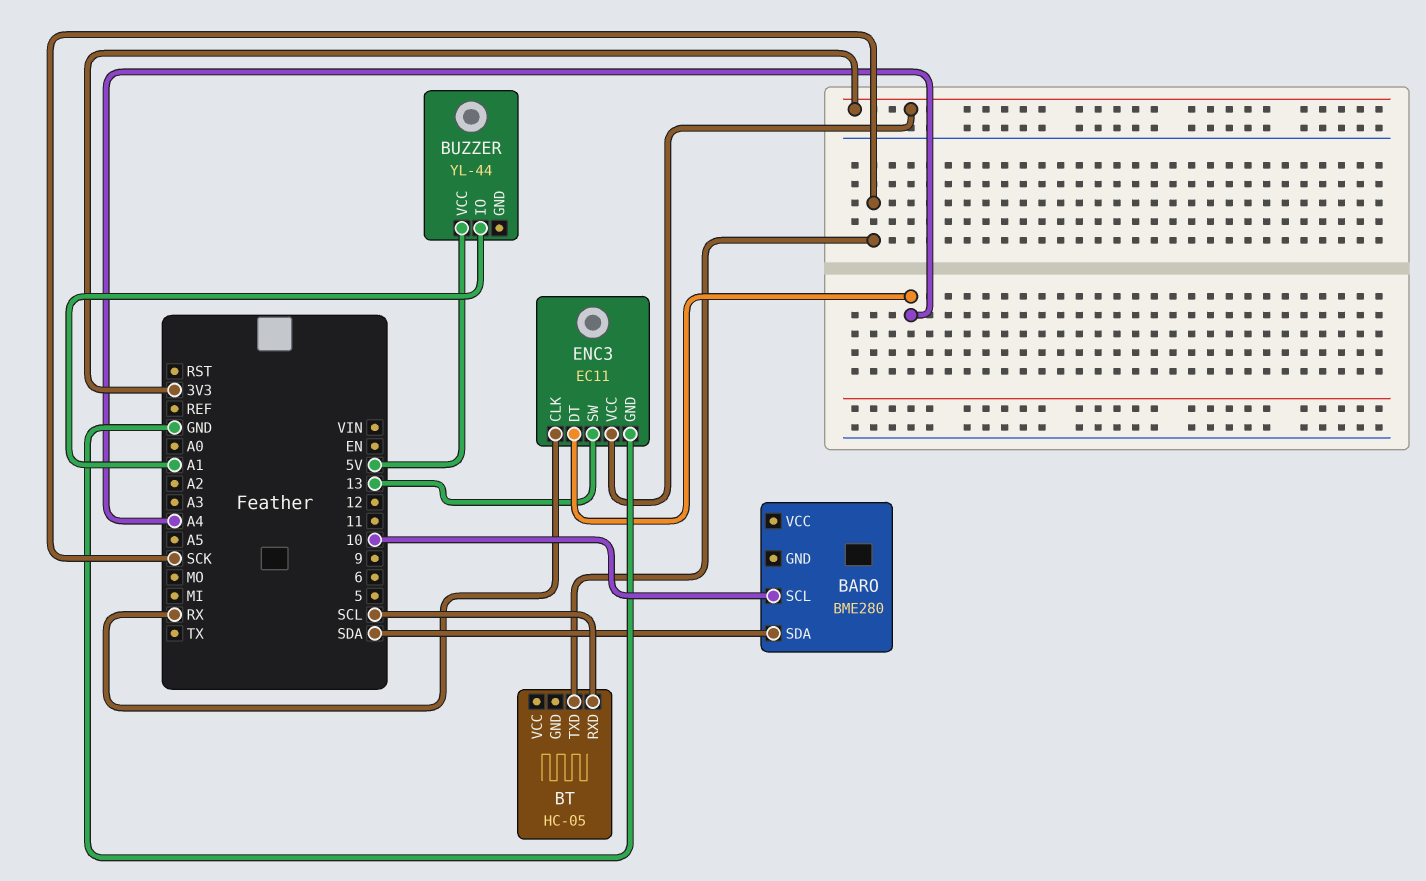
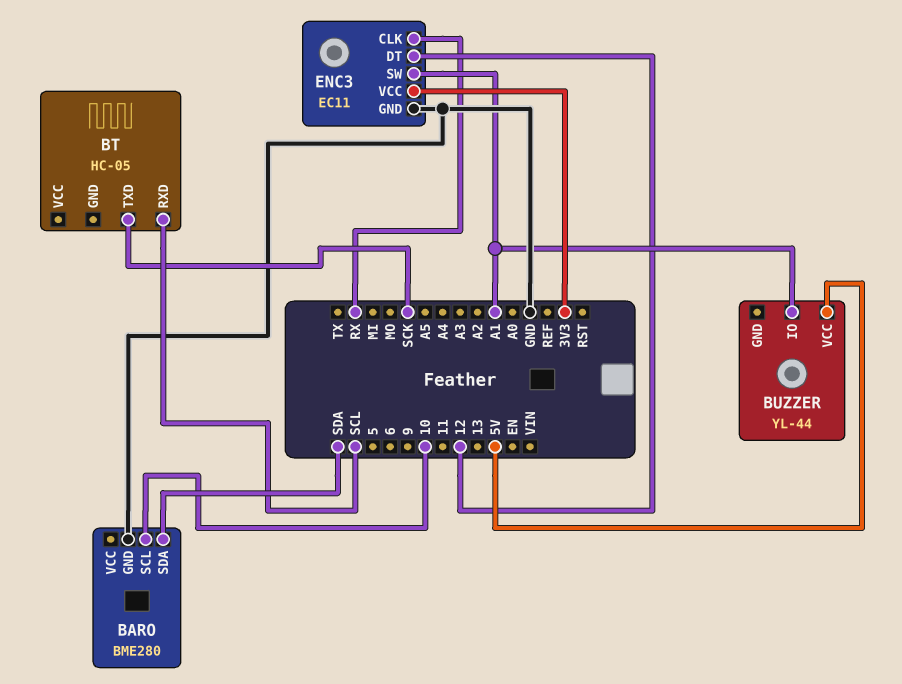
BARO pin GND: none -> GND
ENC3 pin DT: A4 -> 12
ENC3 pin SW: 13 -> A1

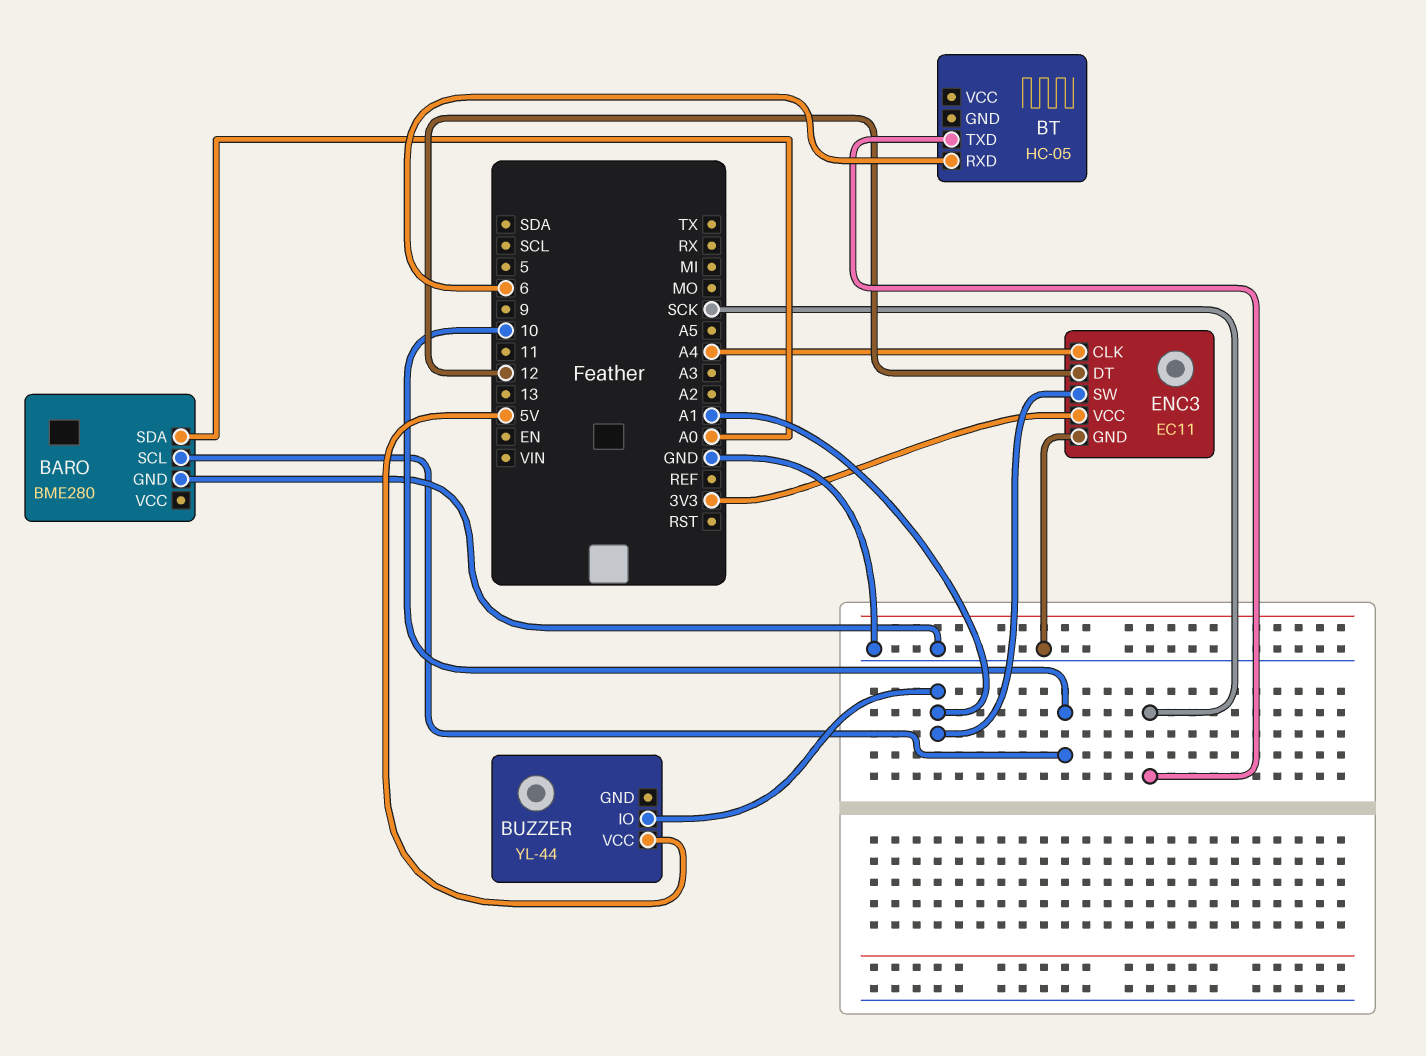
BARO pin SDA: SDA -> A0
BT pin RXD: SCL -> 6
ENC3 pin CLK: RX -> A4

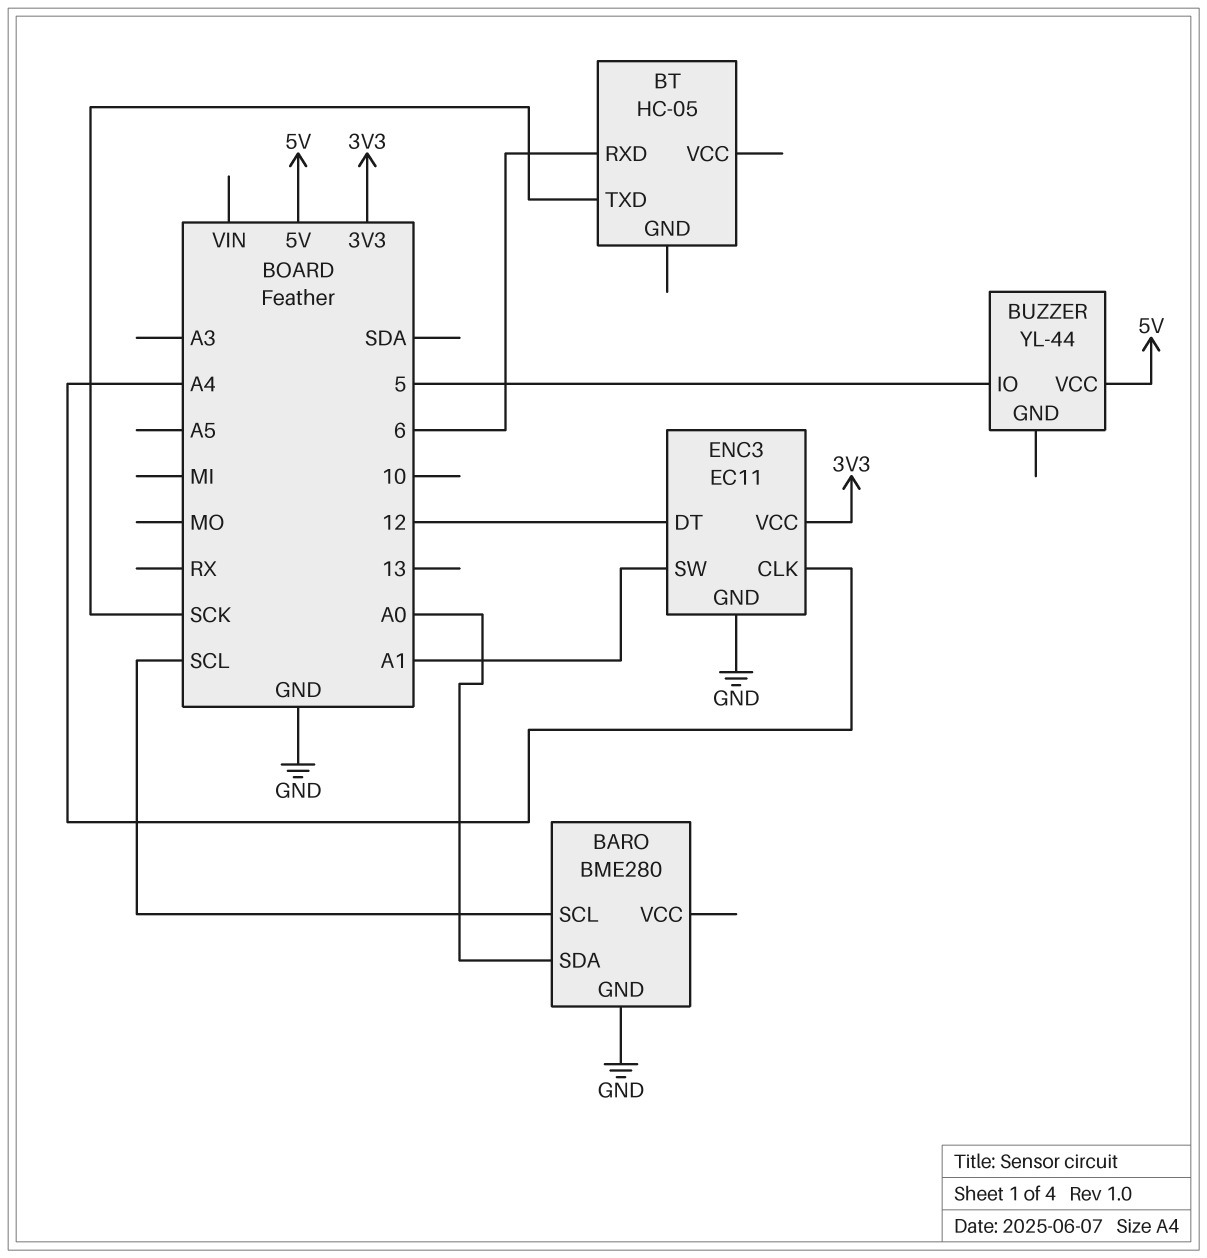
BARO pin SCL: 10 -> SCL
BUZZER pin IO: A1 -> 5

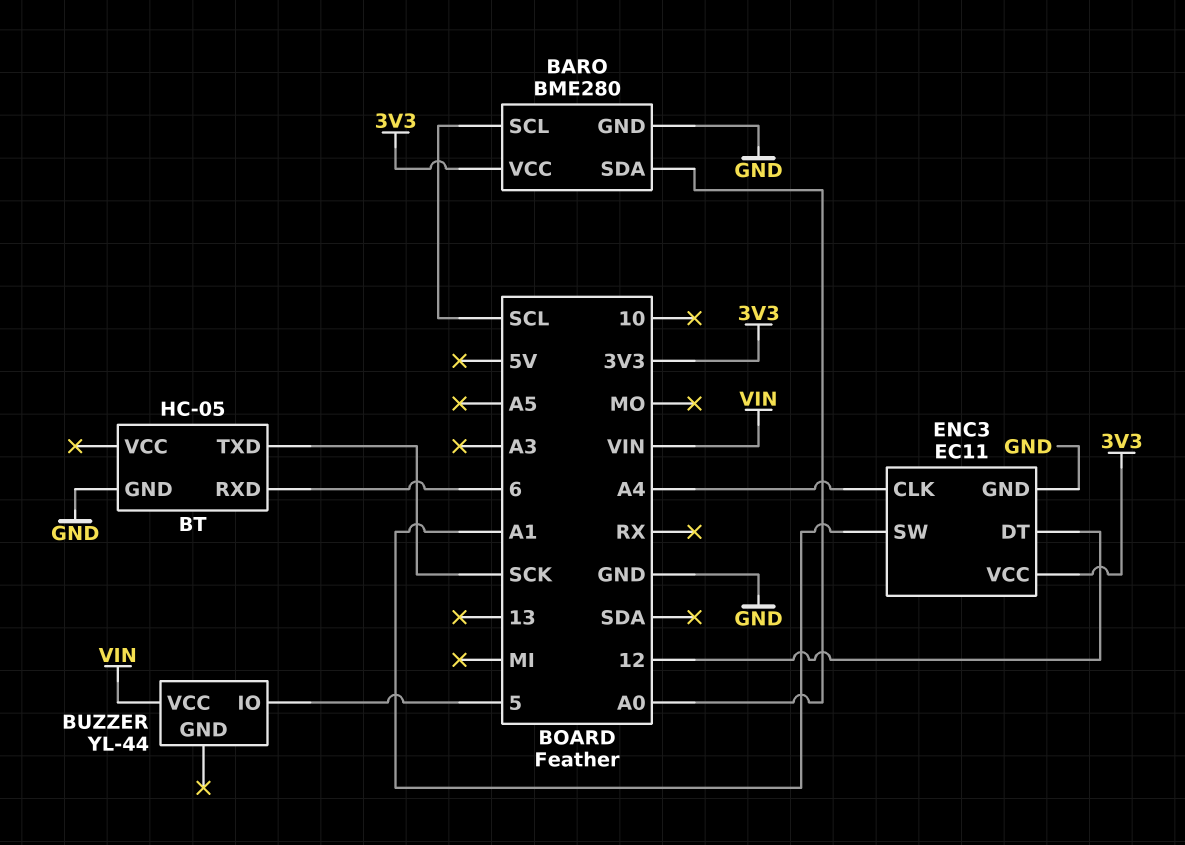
BARO pin VCC: none -> 3V3
BT pin GND: none -> GND
BUZZER pin VCC: 5V -> VIN

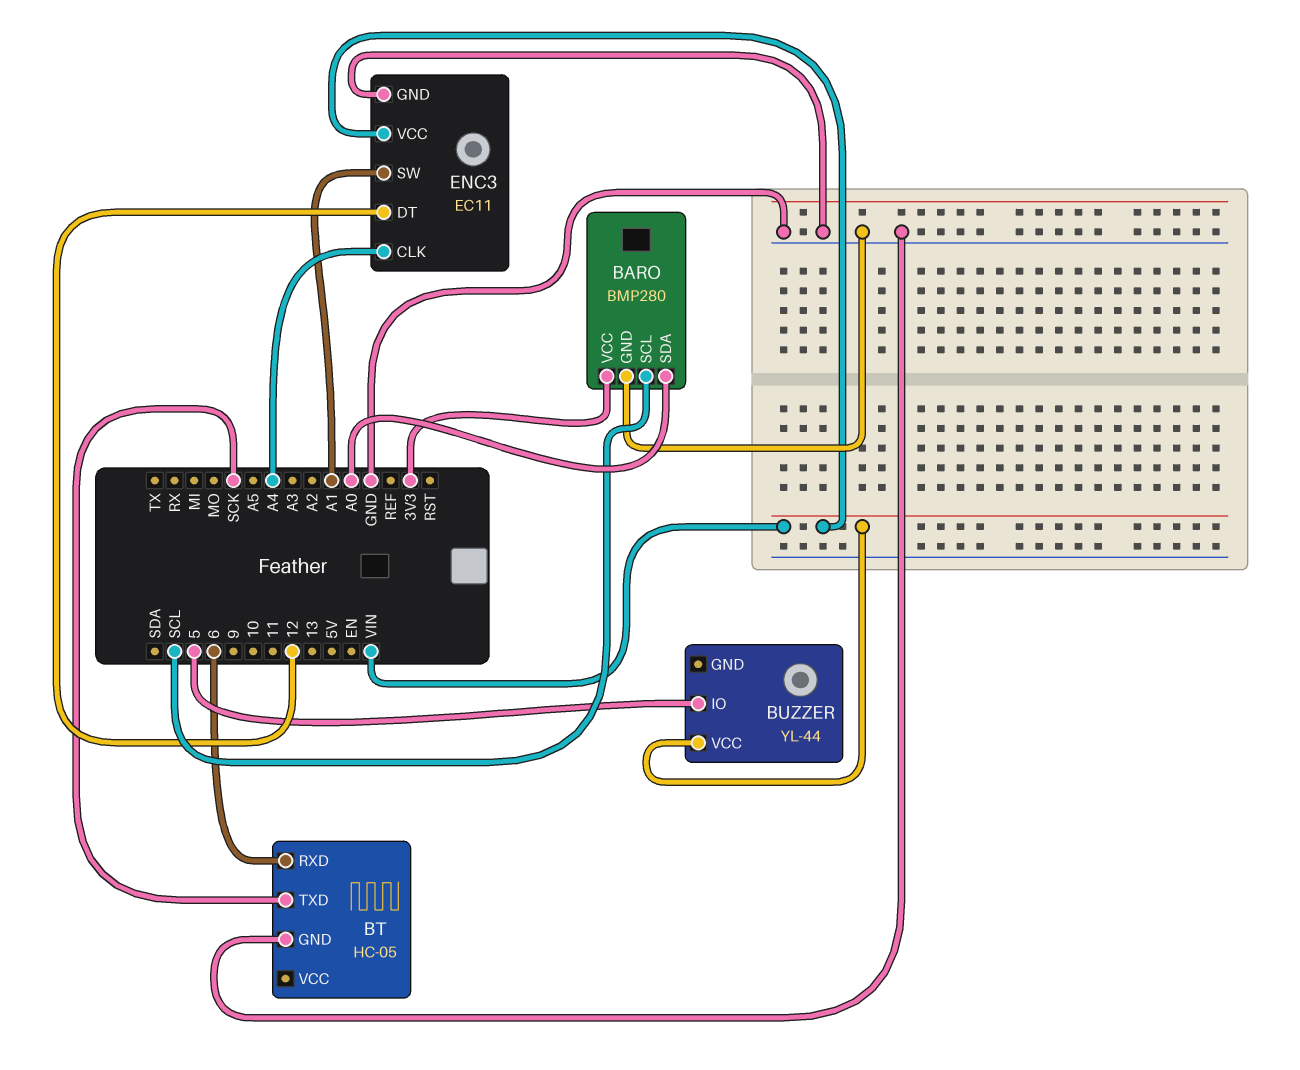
BARO: BME280 -> BMP280
ENC3 pin VCC: 3V3 -> VIN

